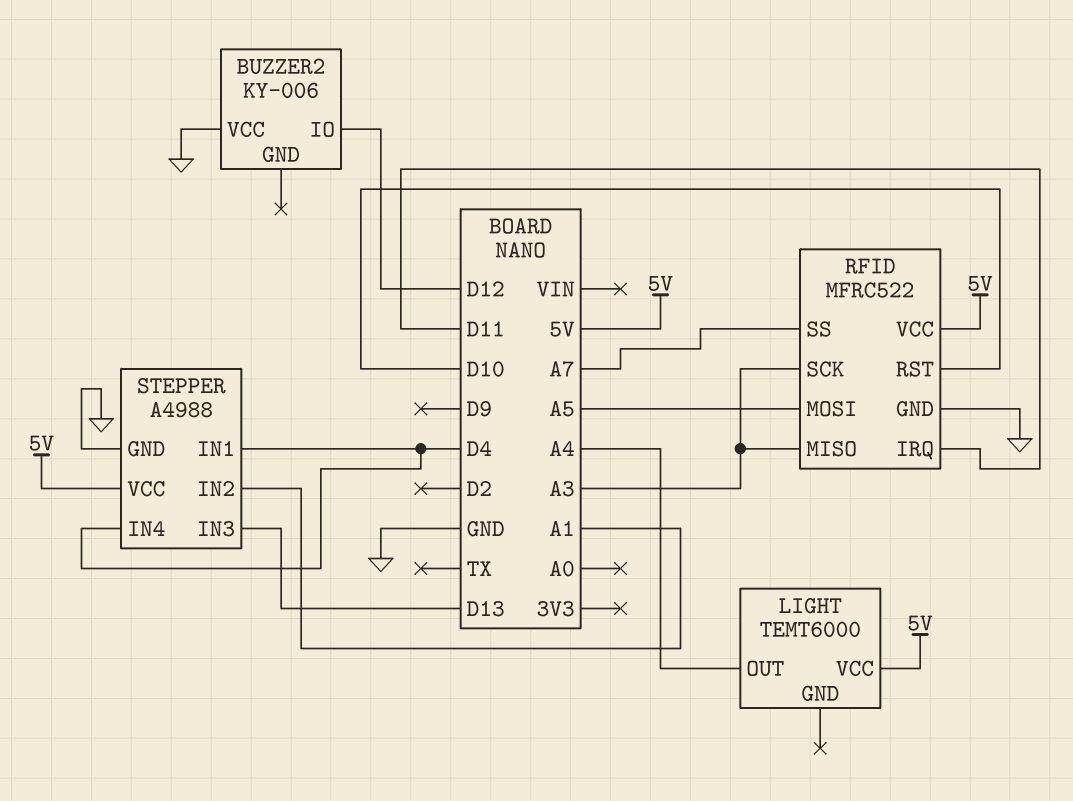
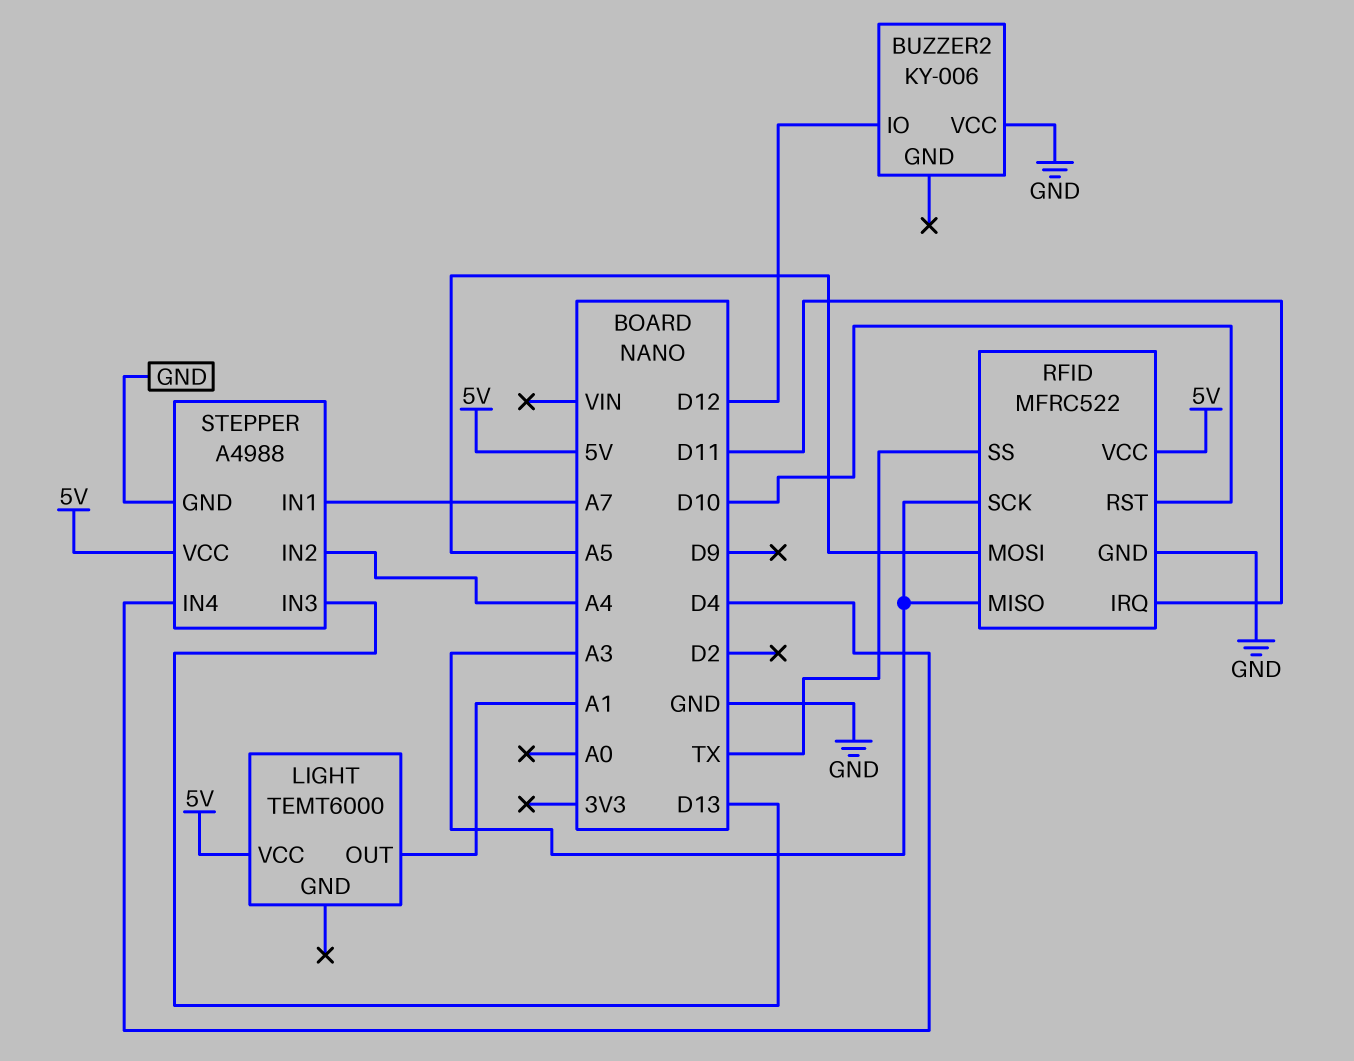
LIGHT pin OUT: A4 -> A1
RFID pin SS: A7 -> TX
STEPPER pin IN1: D4 -> A7
STEPPER pin IN2: A1 -> A4

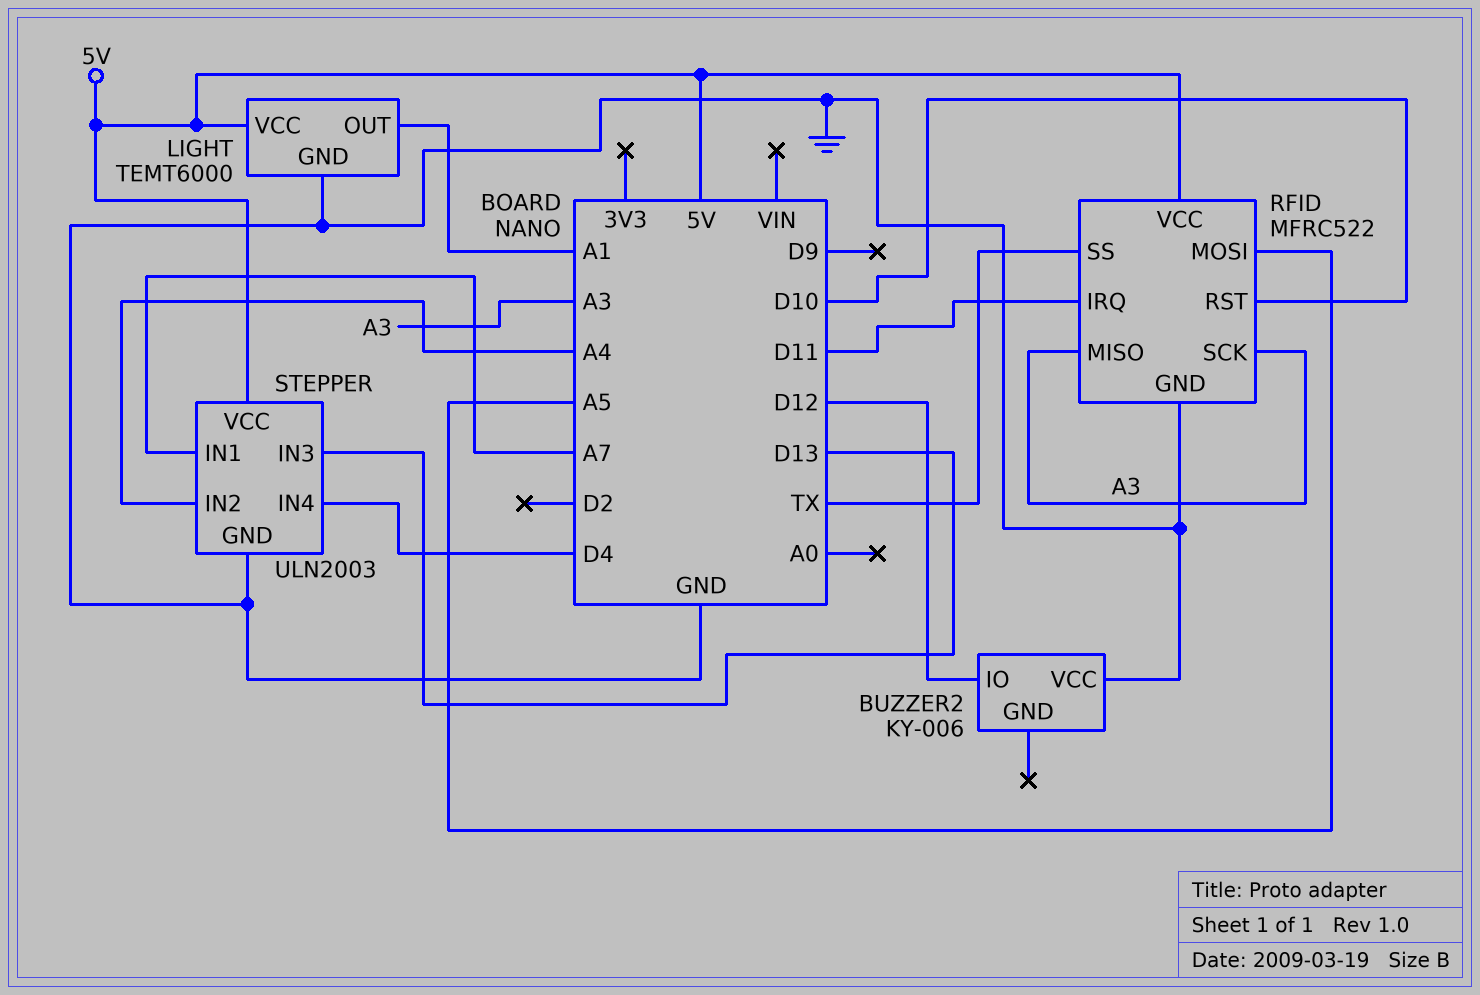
LIGHT pin GND: none -> GND
STEPPER: A4988 -> ULN2003

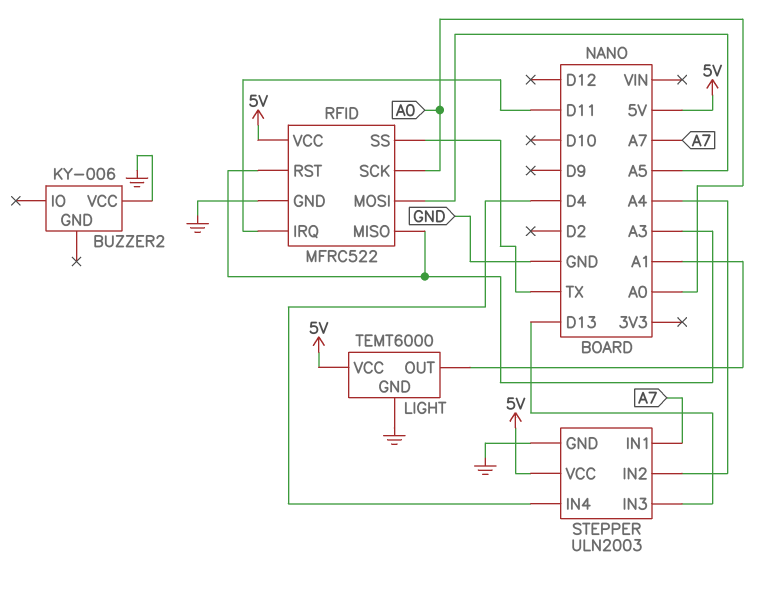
BUZZER2 pin IO: D12 -> none
RFID pin RST: D10 -> A3
RFID pin SCK: A3 -> A0

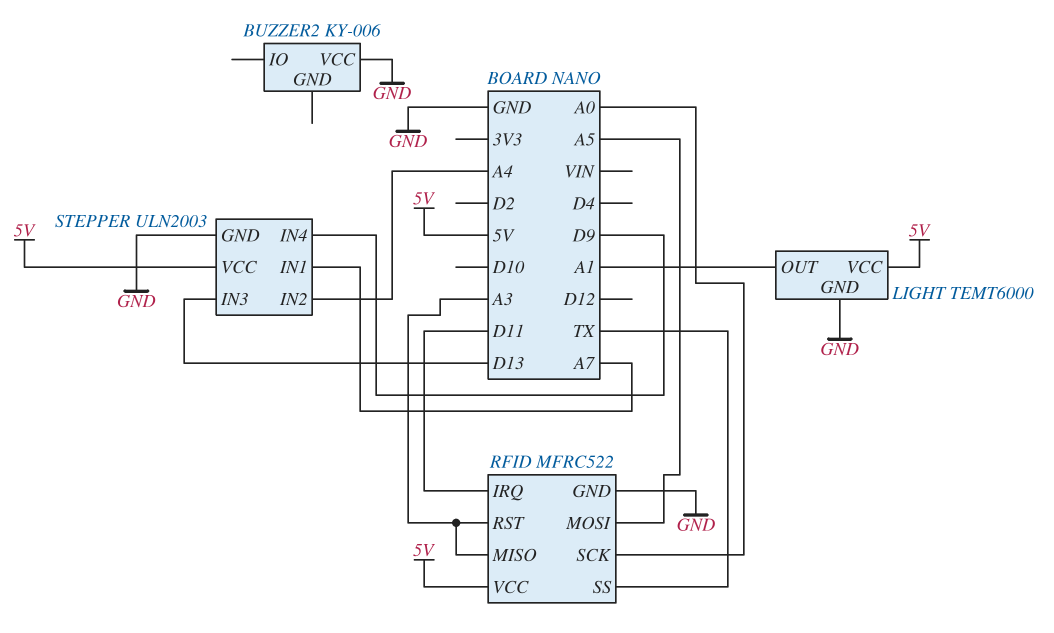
STEPPER pin IN4: D4 -> D9

